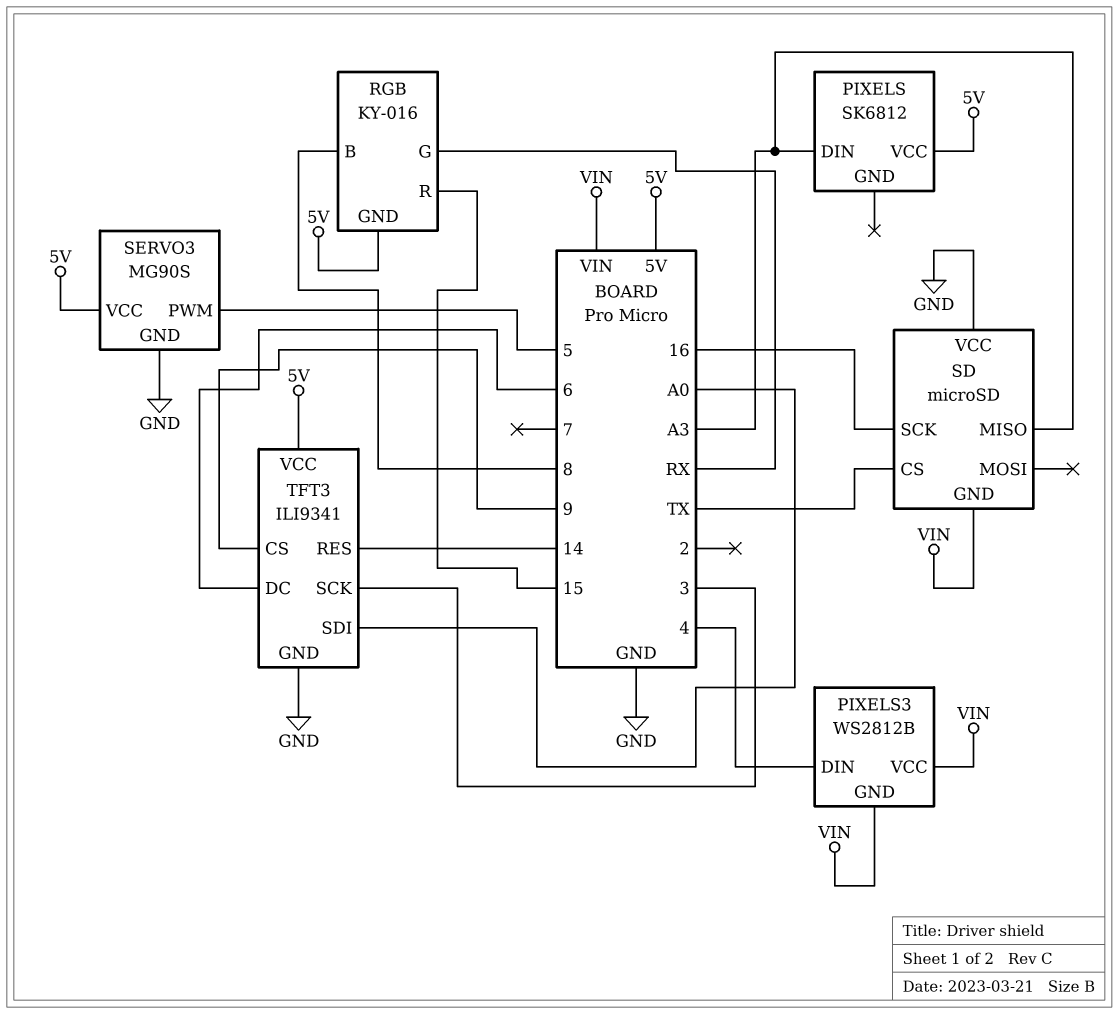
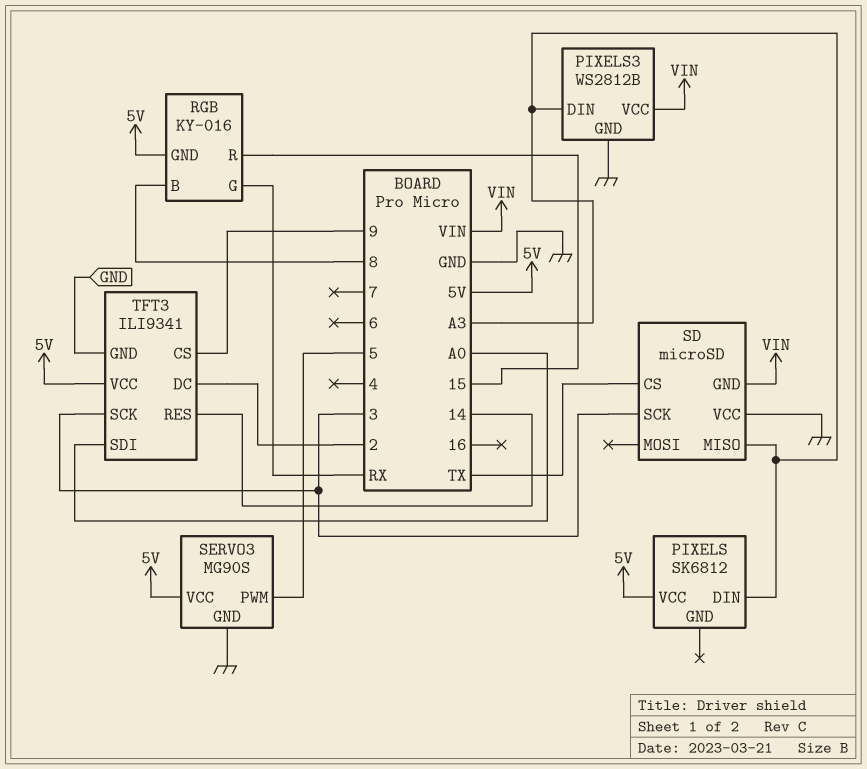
PIXELS3 pin DIN: 4 -> A3
PIXELS3 pin GND: VIN -> GND
SD pin SCK: 16 -> 3
TFT3 pin DC: 6 -> 2

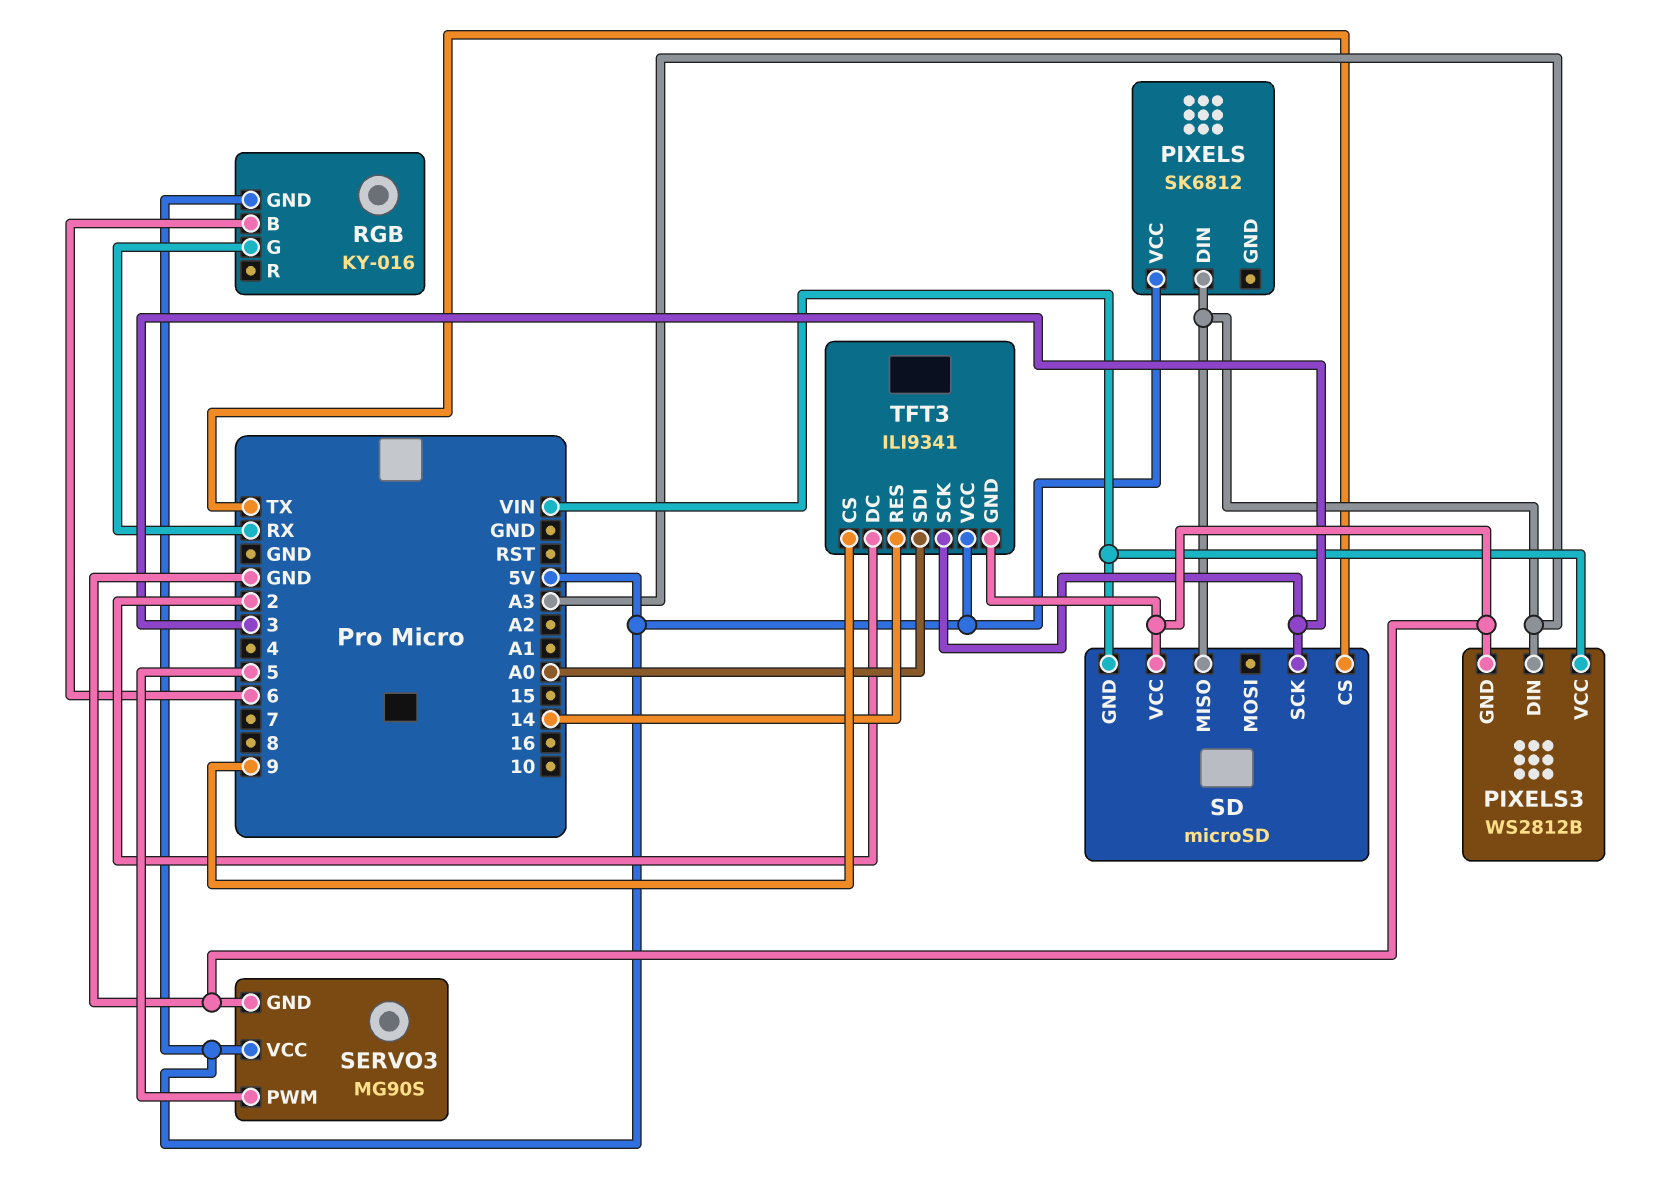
RGB pin B: 8 -> 6
RGB pin R: 15 -> none

